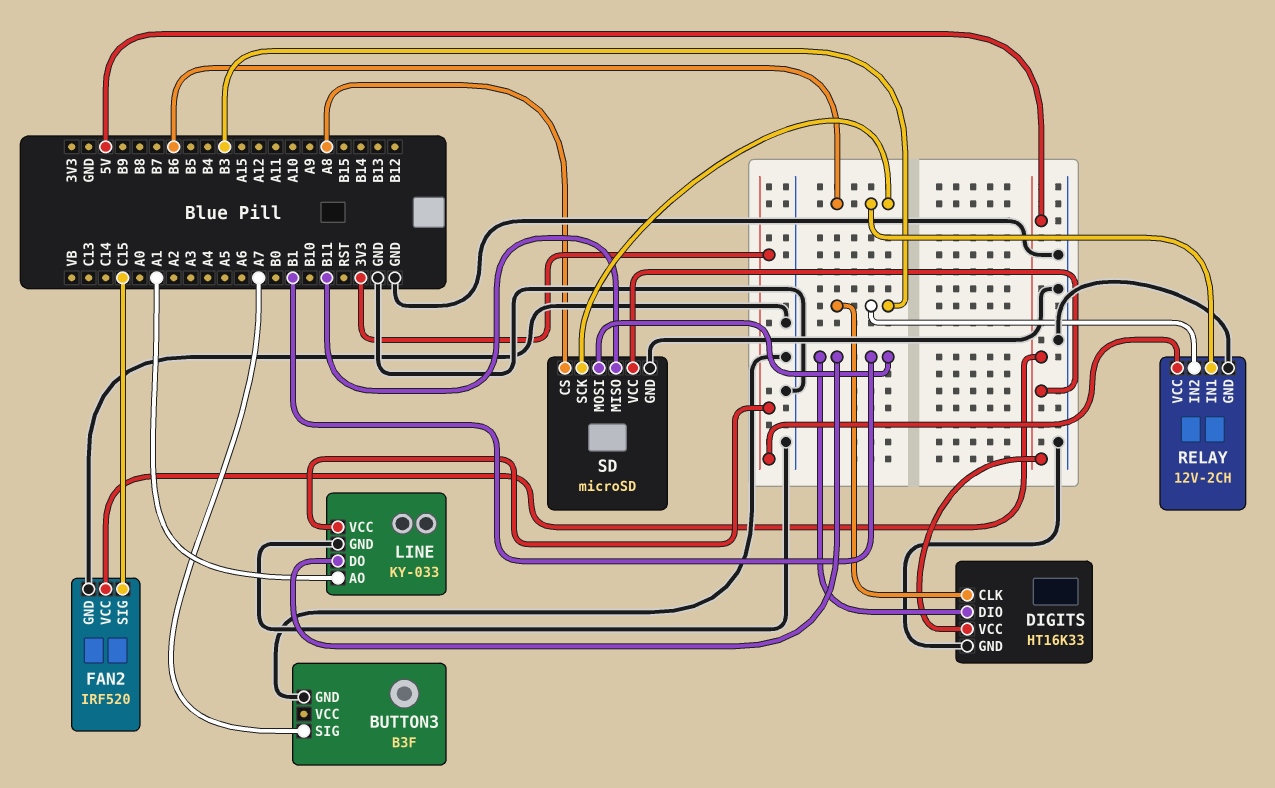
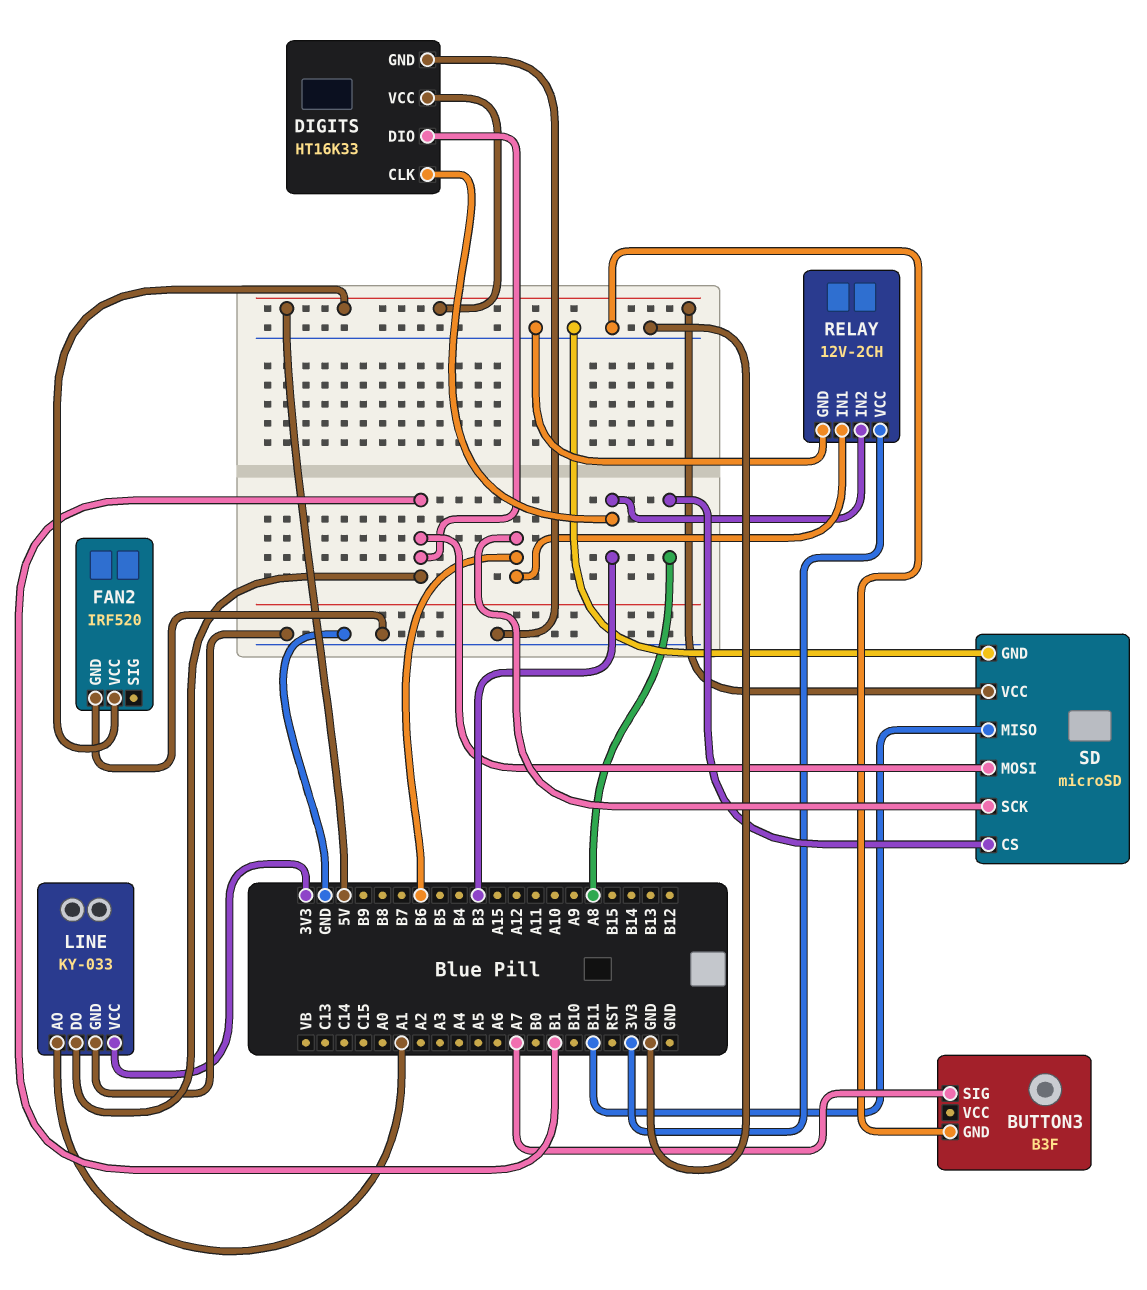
FAN2 pin SIG: C15 -> none

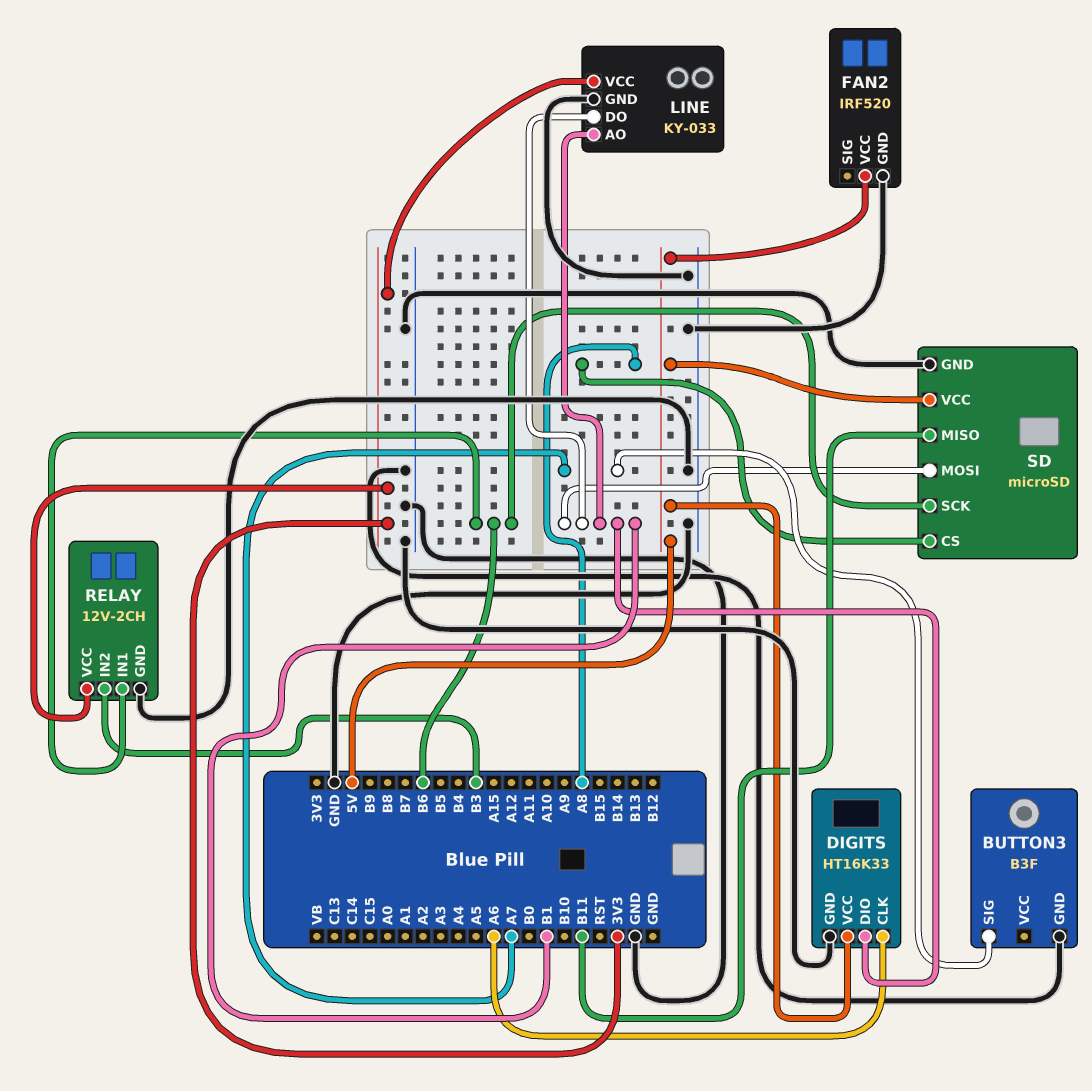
DIGITS pin CLK: B3 -> A6
LINE pin AO: A1 -> B1

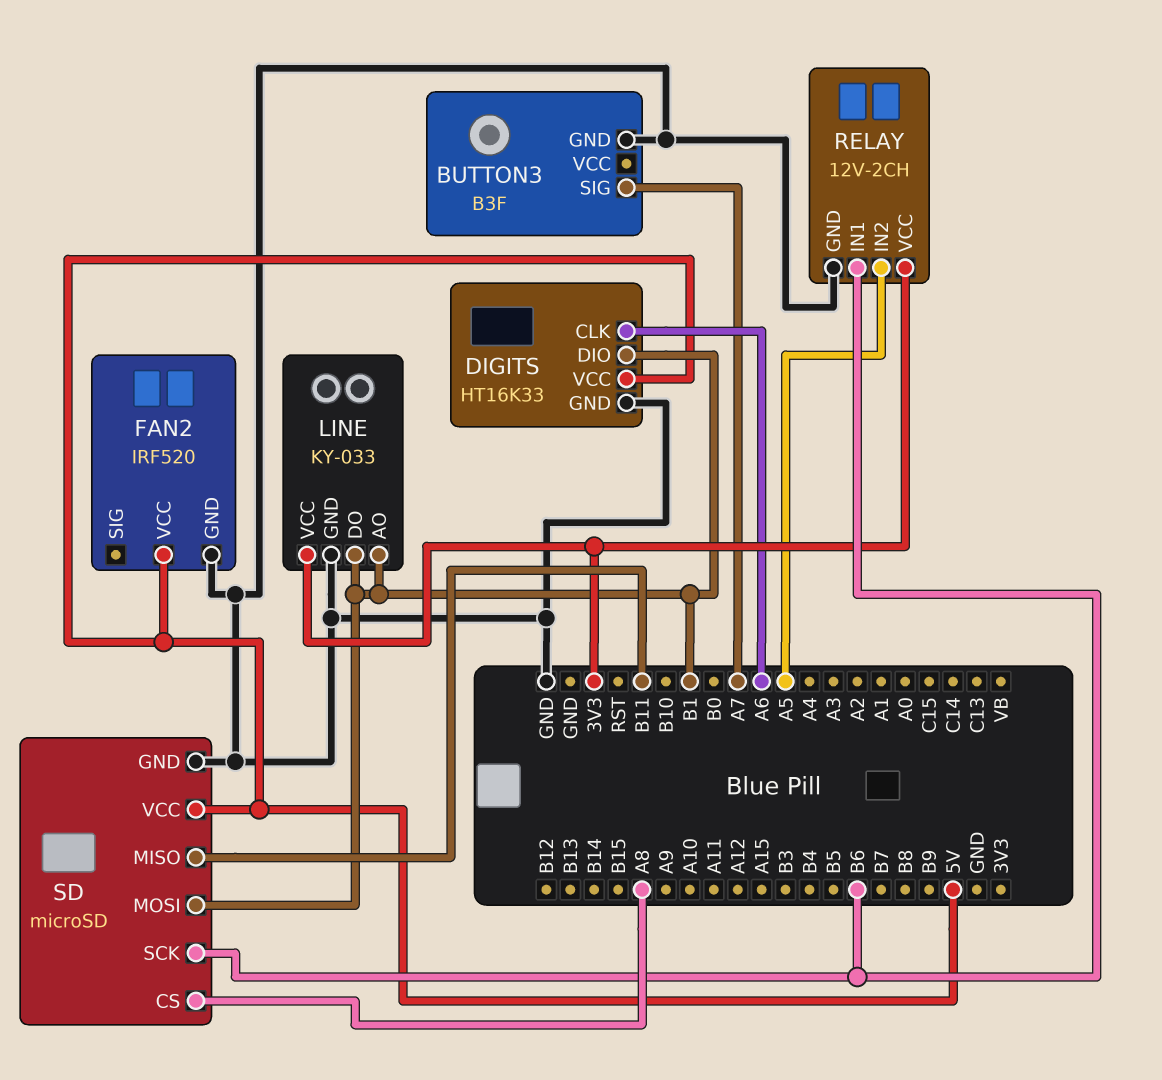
RELAY pin IN2: B3 -> A5

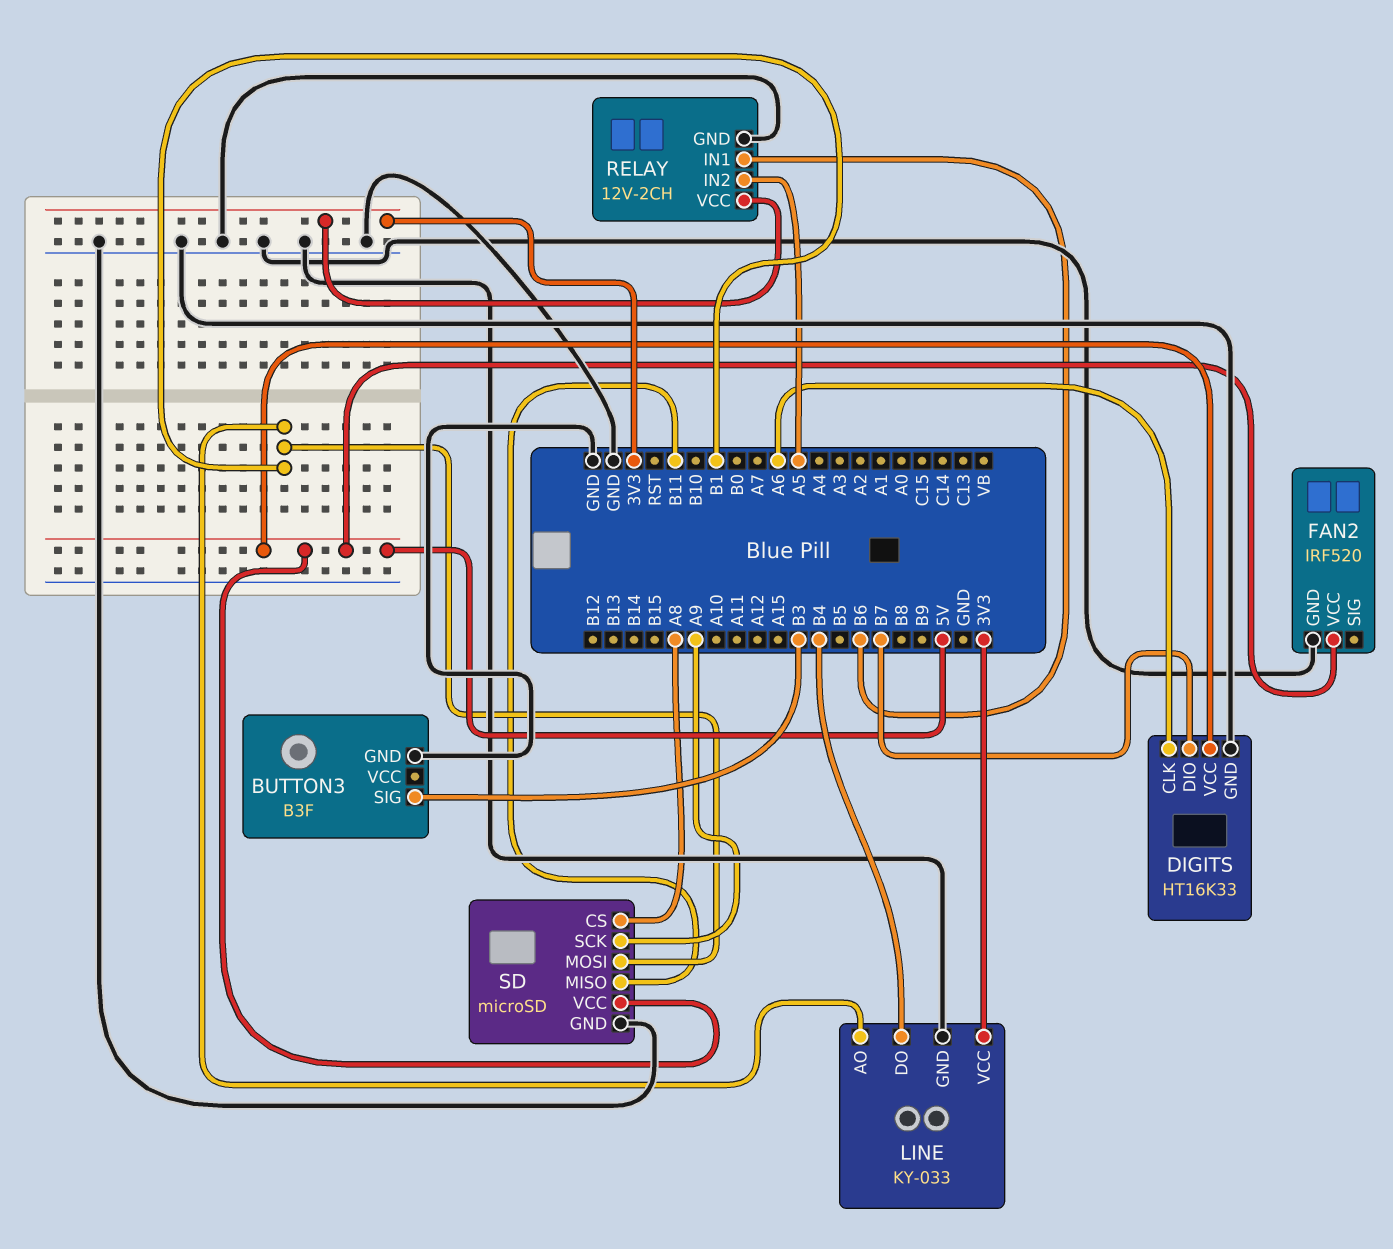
BUTTON3 pin SIG: A7 -> B3
DIGITS pin DIO: B1 -> B7
LINE pin DO: B1 -> B4
SD pin SCK: B6 -> A9

